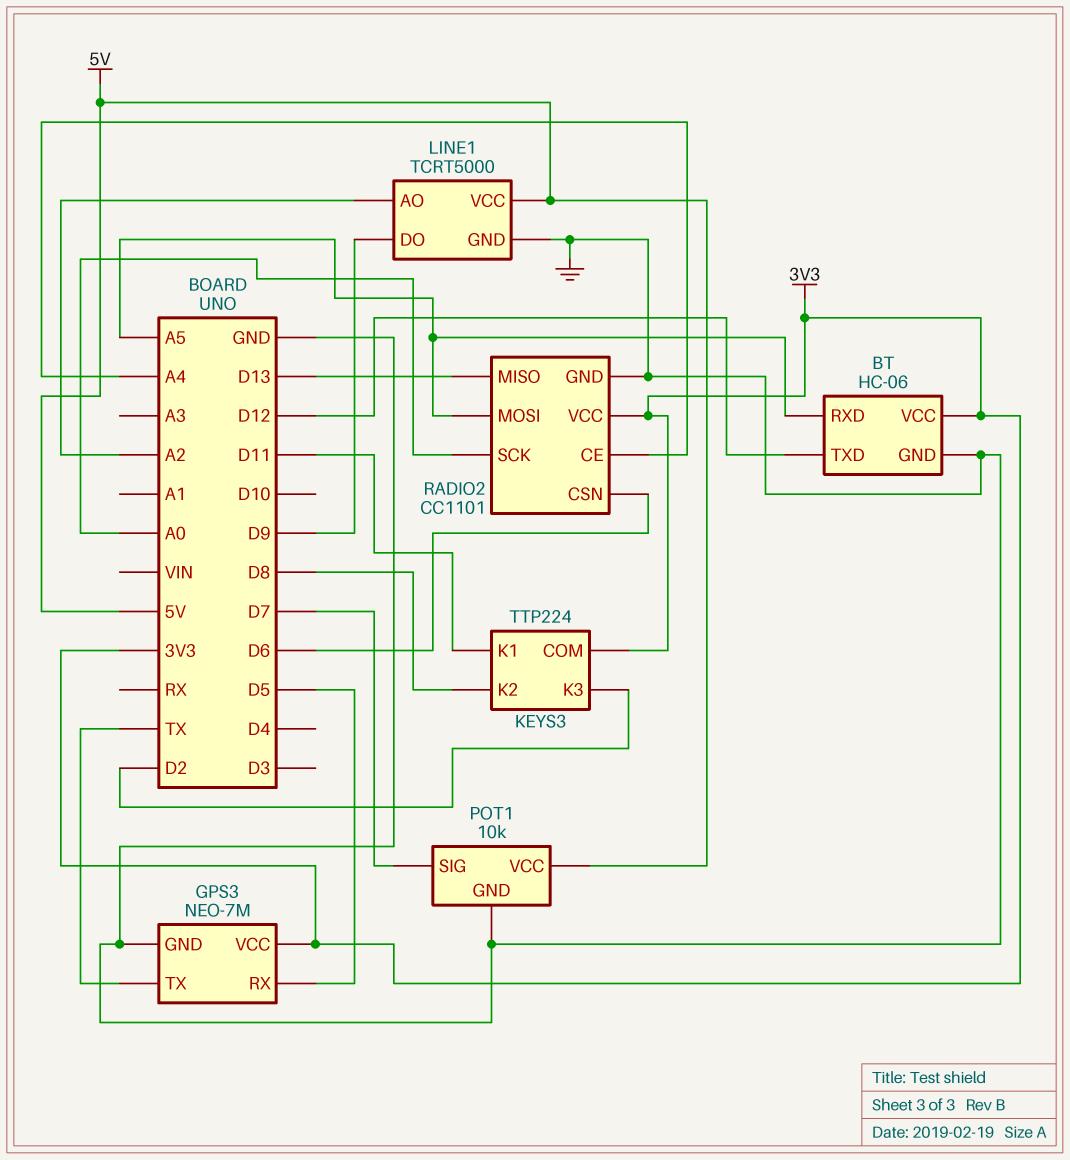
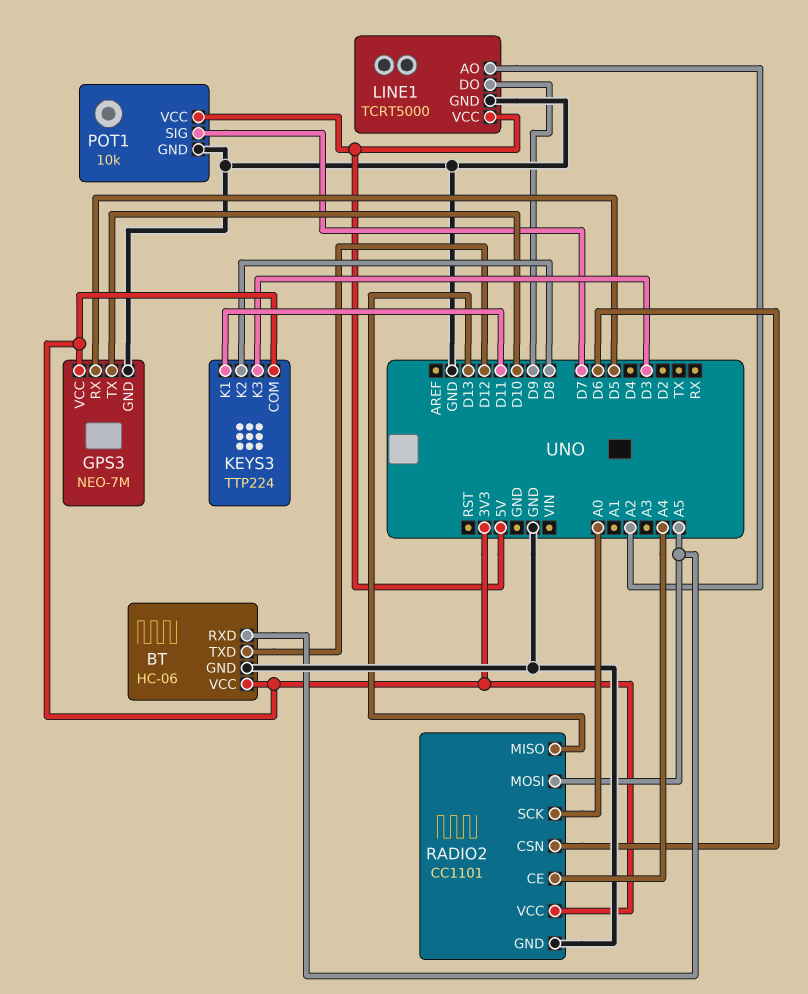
GPS3 pin TX: TX -> D10
KEYS3 pin K3: D2 -> D3

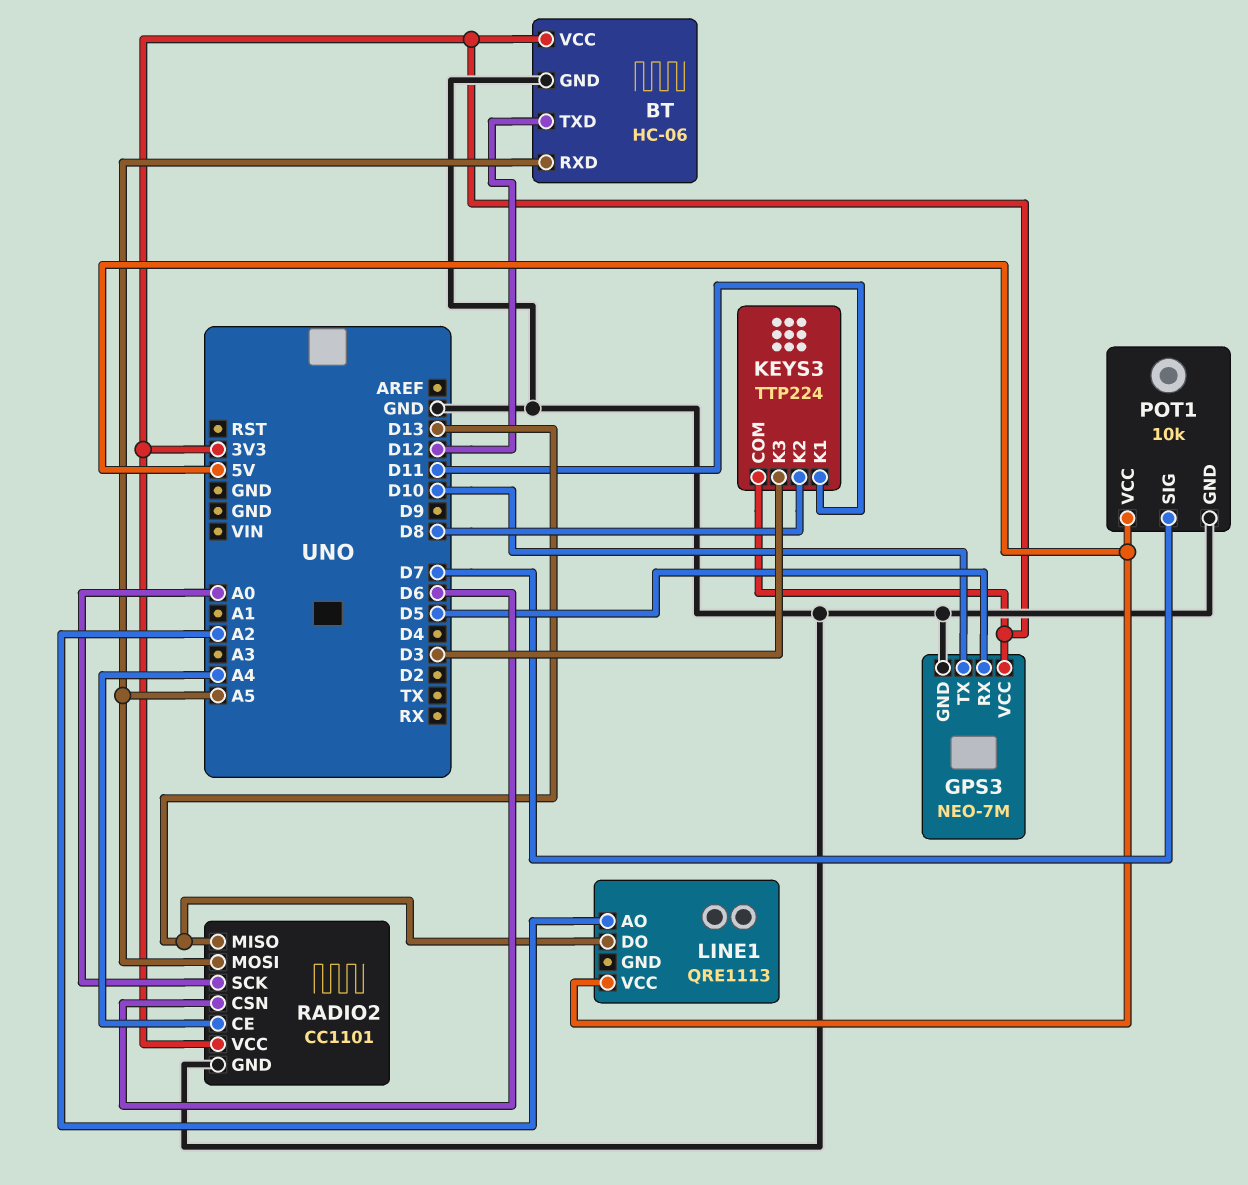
LINE1: TCRT5000 -> QRE1113
LINE1 pin DO: D9 -> D13
LINE1 pin GND: GND -> none

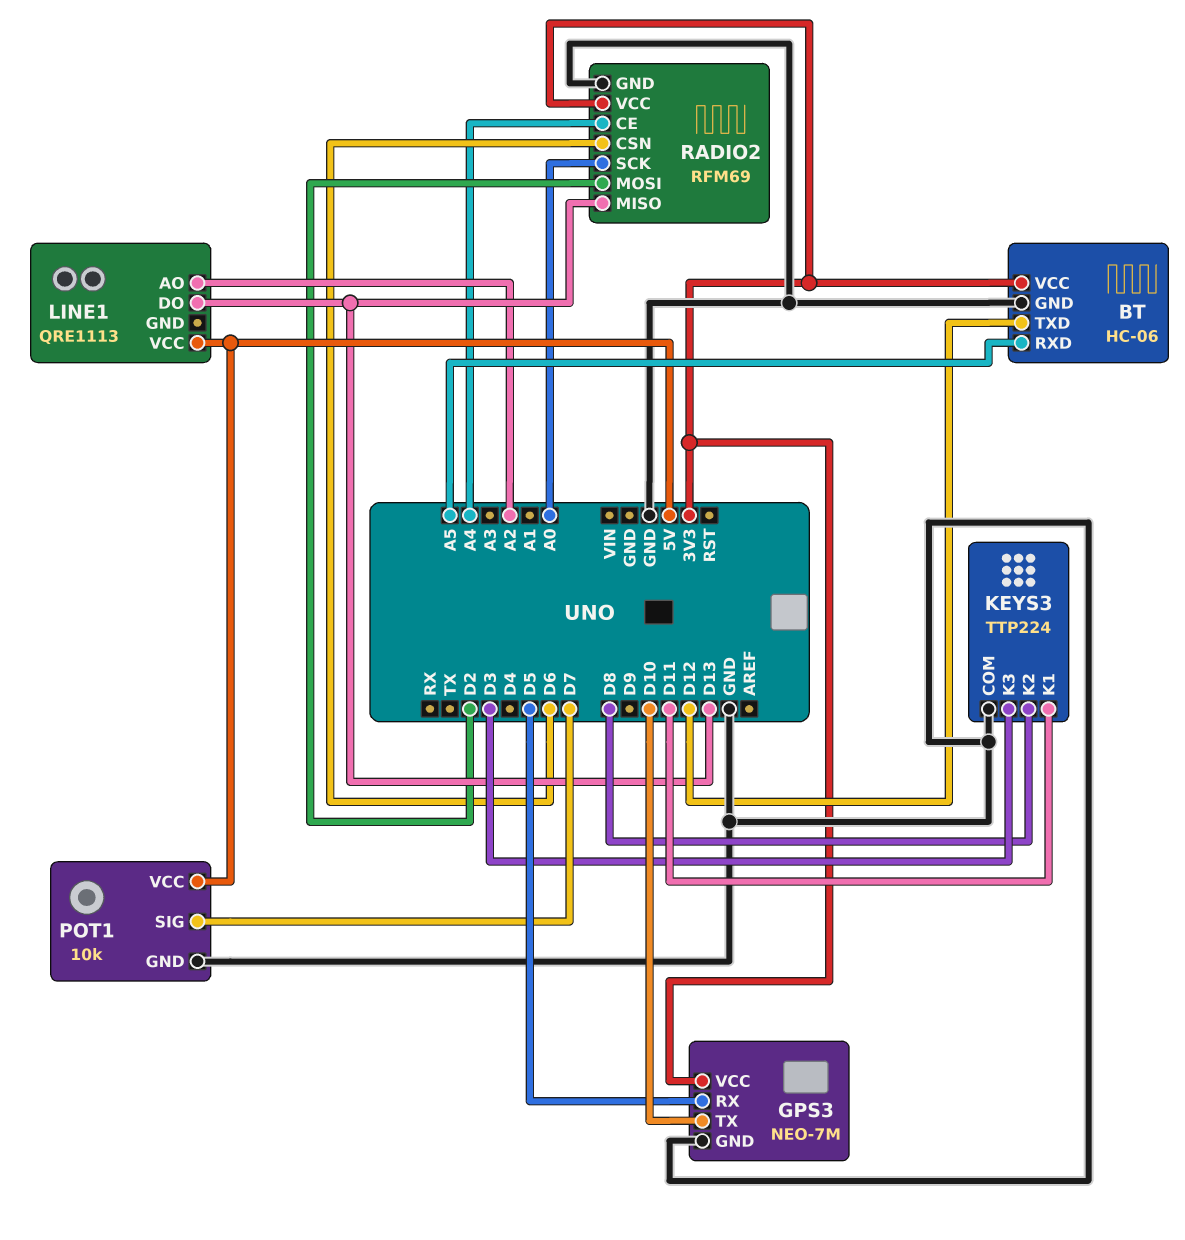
KEYS3 pin COM: 3V3 -> GND
RADIO2: CC1101 -> RFM69
RADIO2 pin MOSI: A5 -> D2

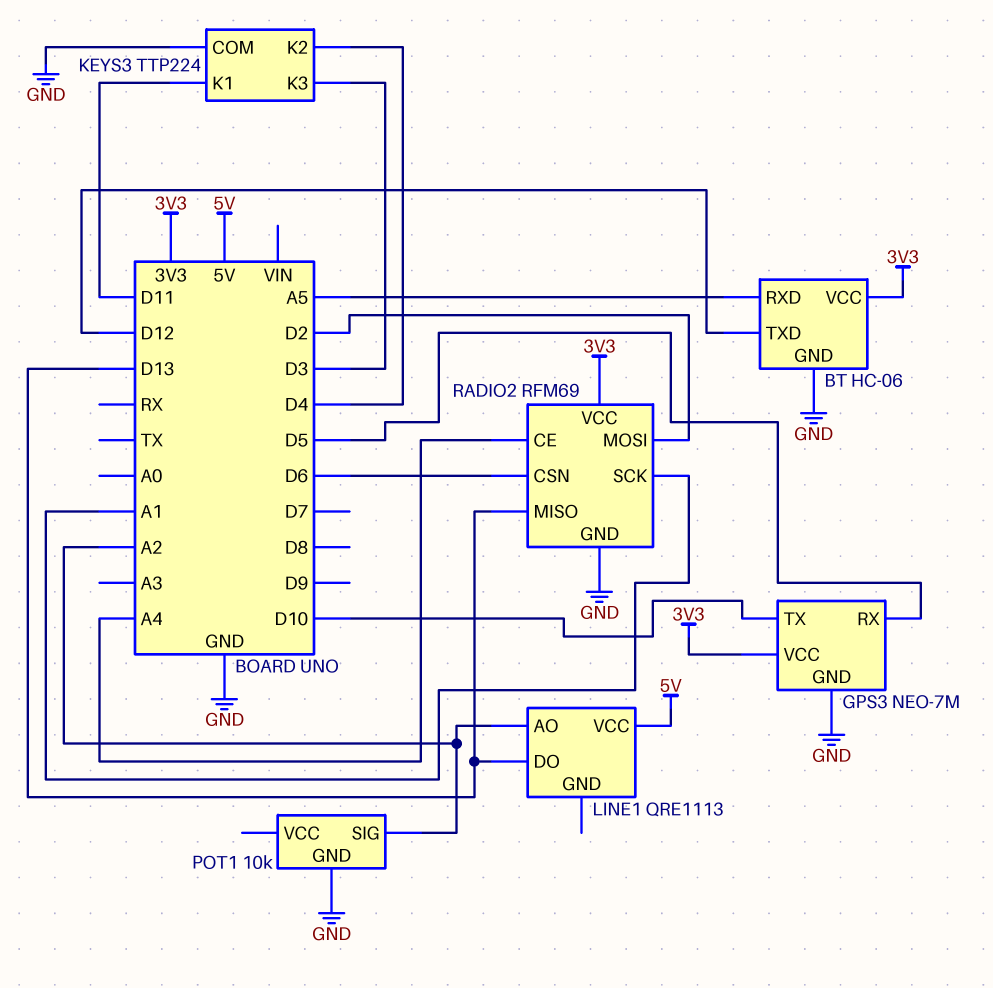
KEYS3 pin K2: D8 -> D4
POT1 pin SIG: D7 -> A2
POT1 pin VCC: 5V -> none
RADIO2 pin SCK: A0 -> A1

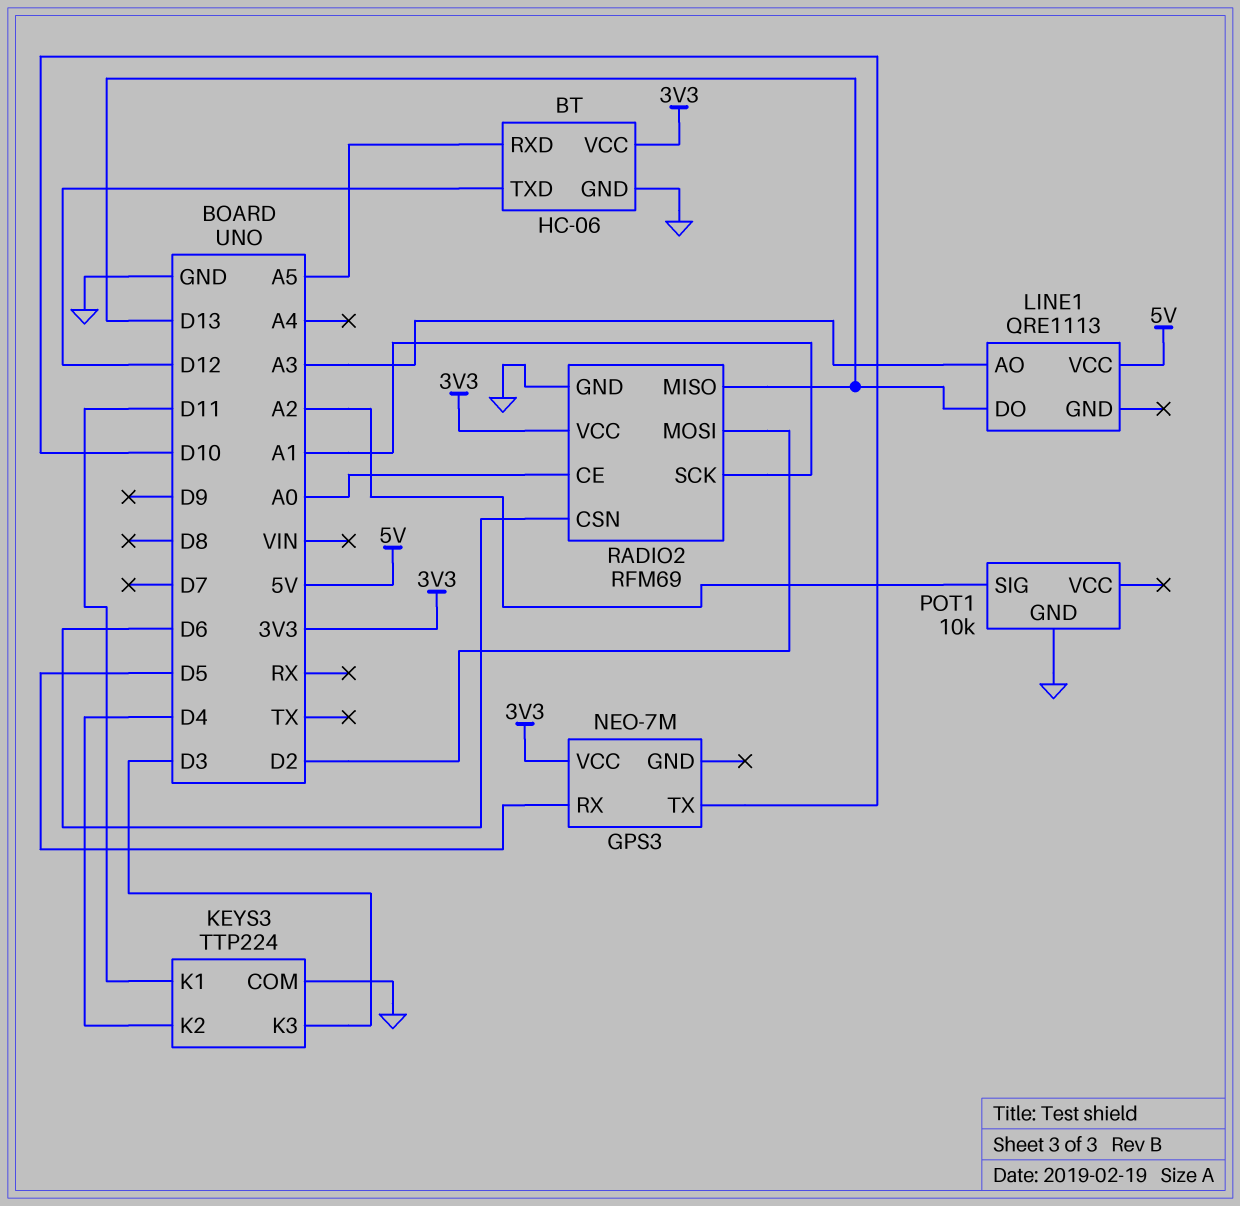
GPS3 pin GND: GND -> none
LINE1 pin AO: A2 -> A3
RADIO2 pin CE: A4 -> A0

